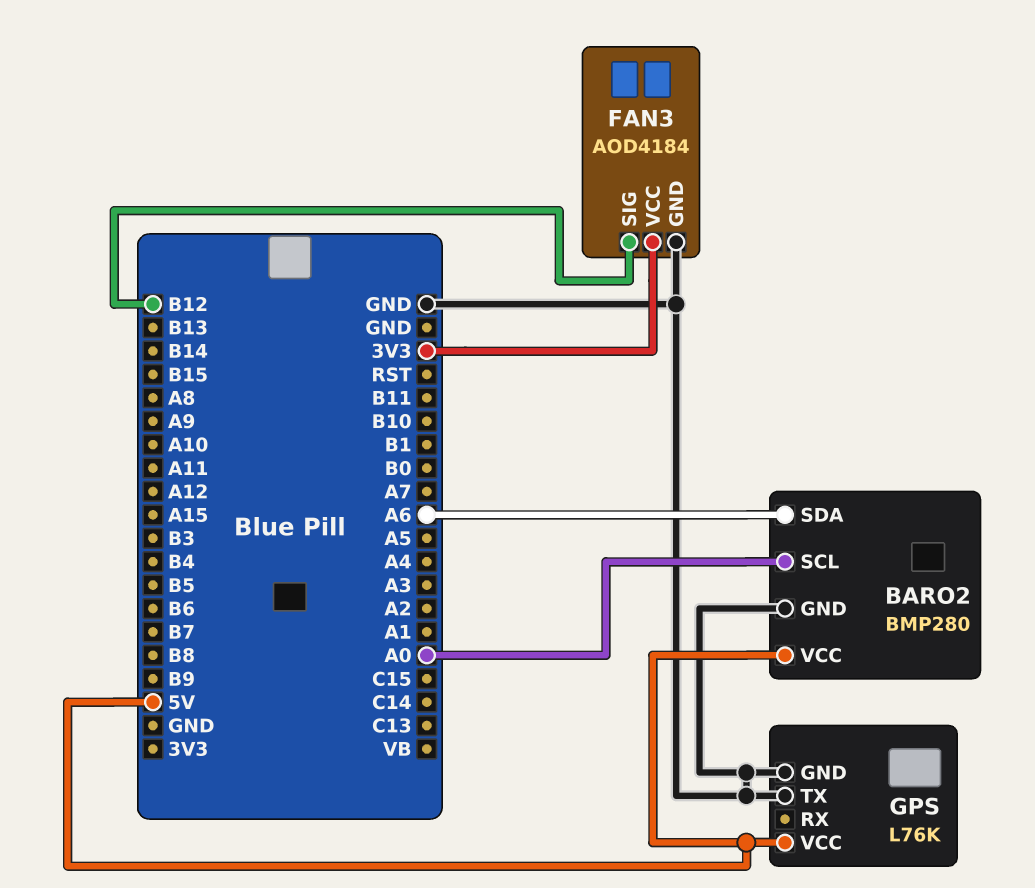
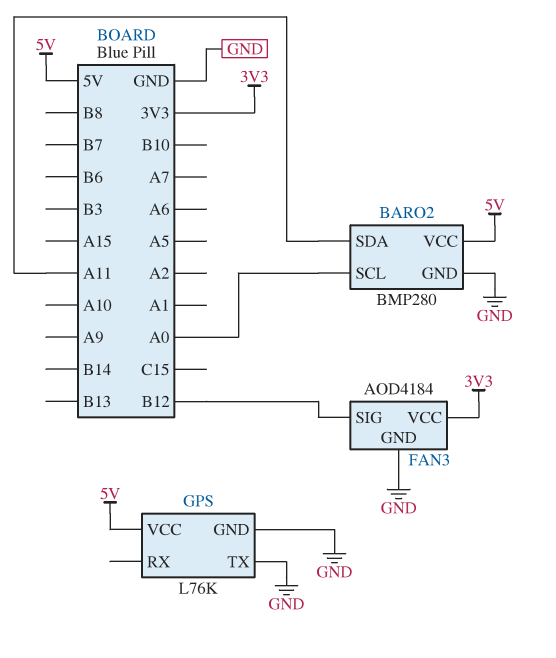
BARO2 pin SDA: A6 -> A11

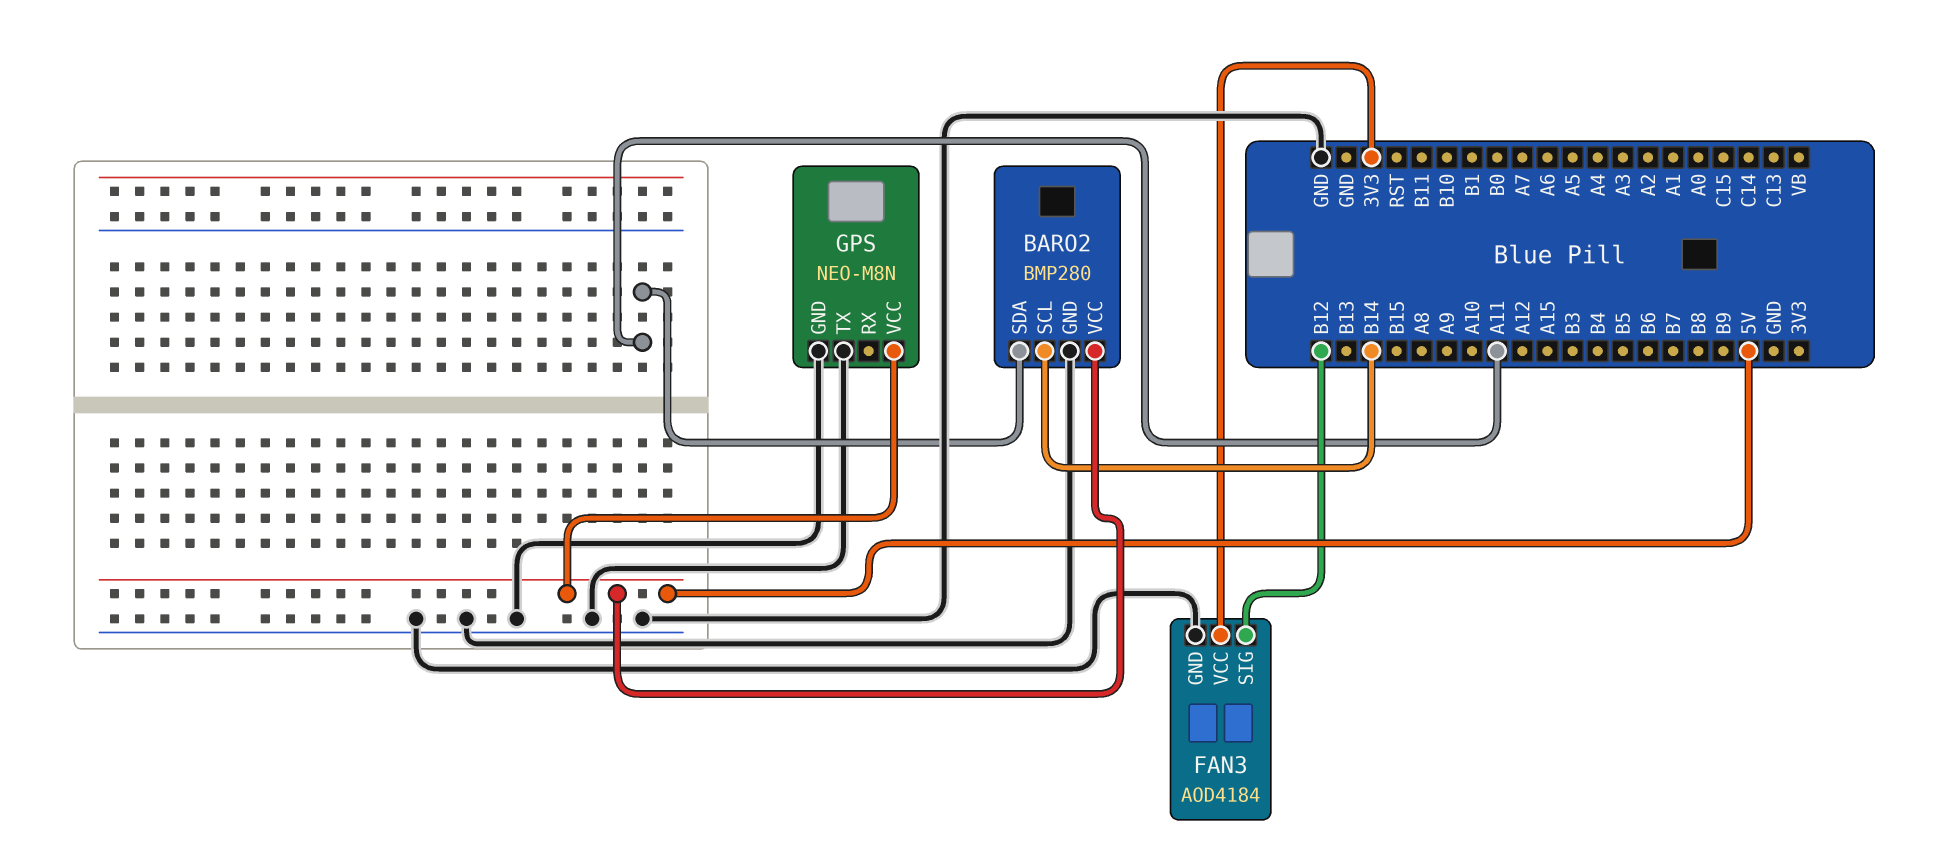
BARO2 pin SCL: A0 -> B14
GPS: L76K -> NEO-M8N

